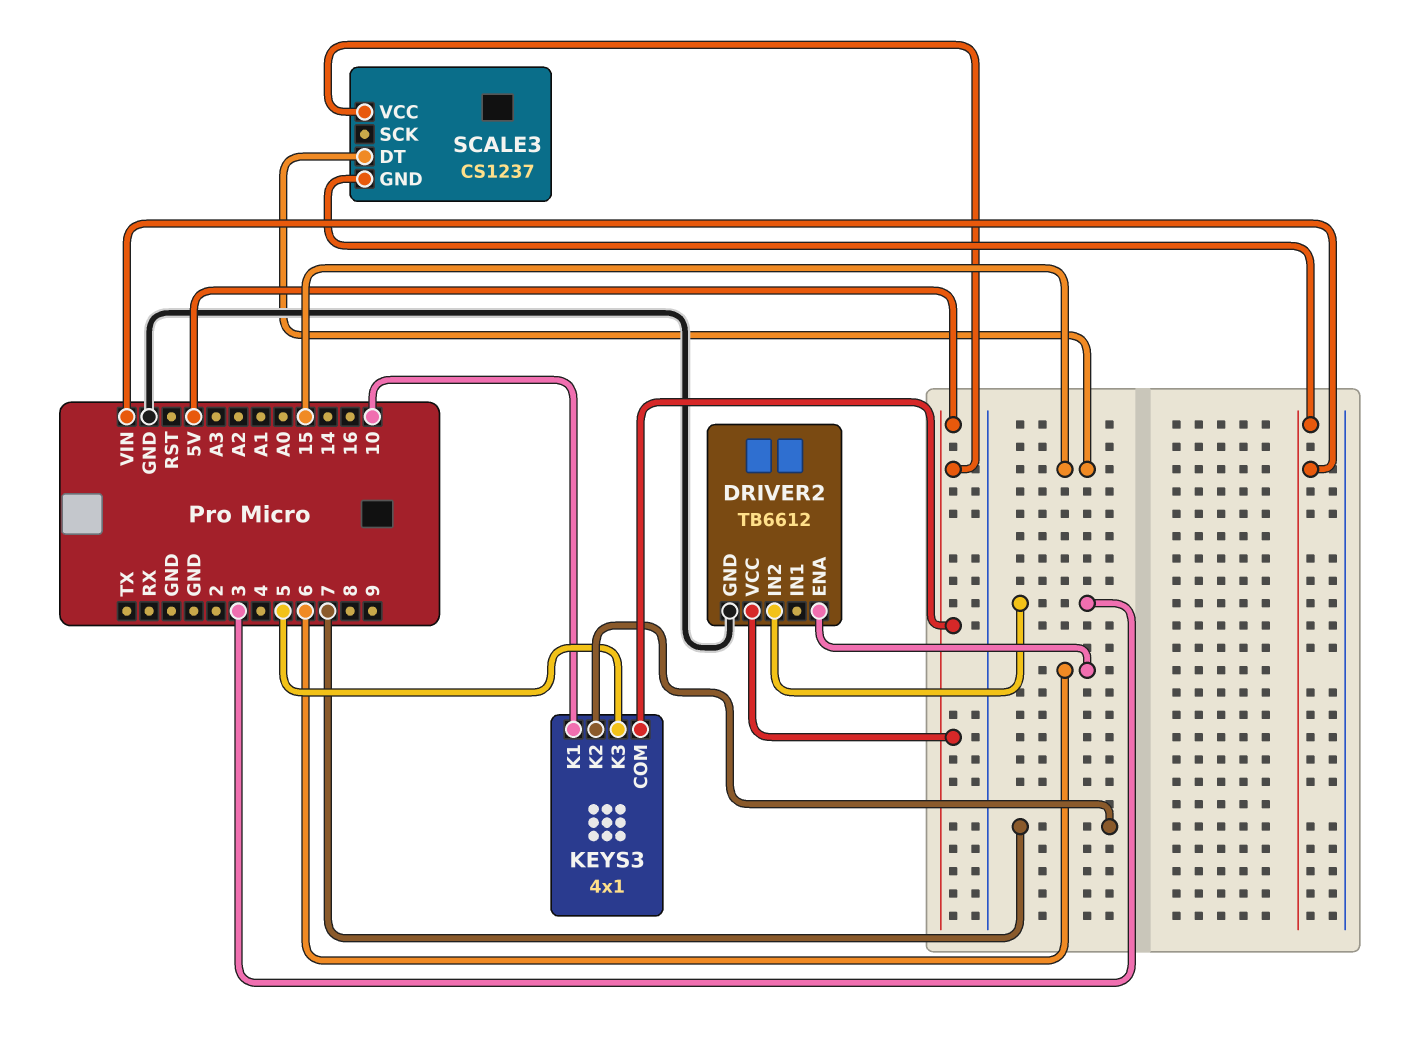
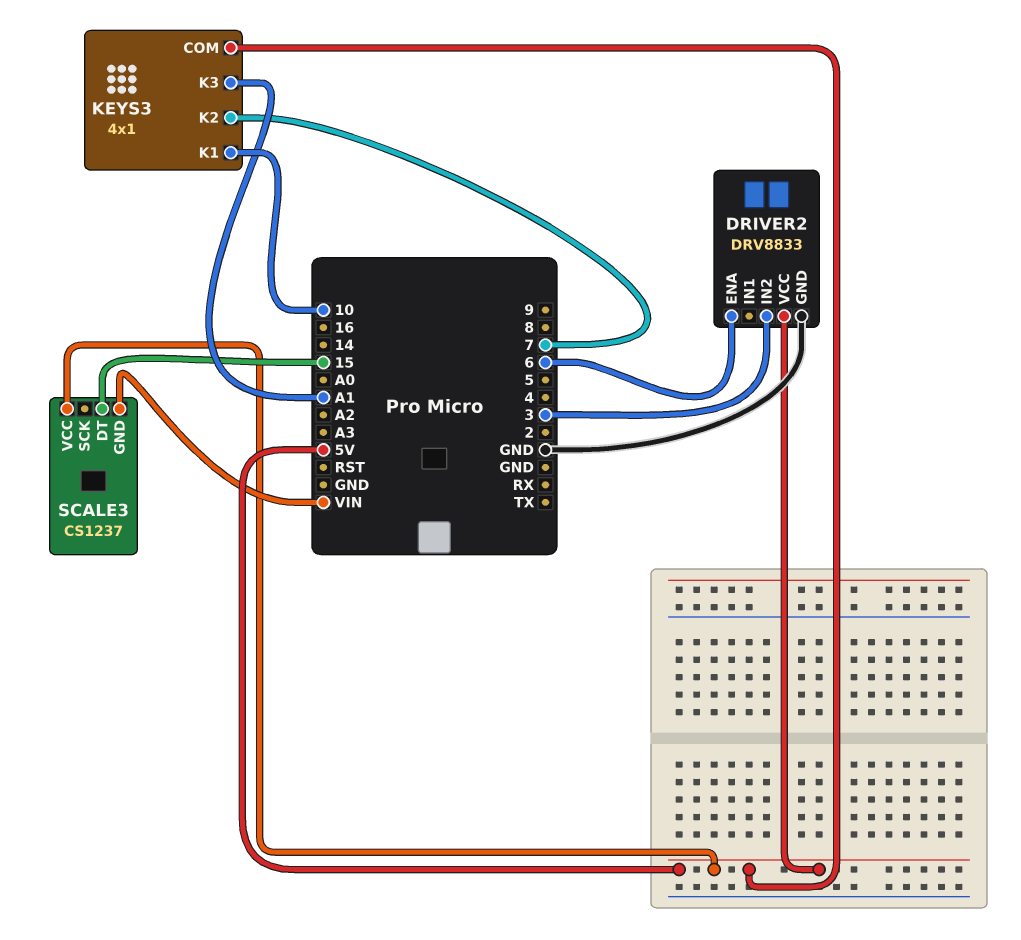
DRIVER2: TB6612 -> DRV8833
KEYS3 pin K3: 5 -> A1

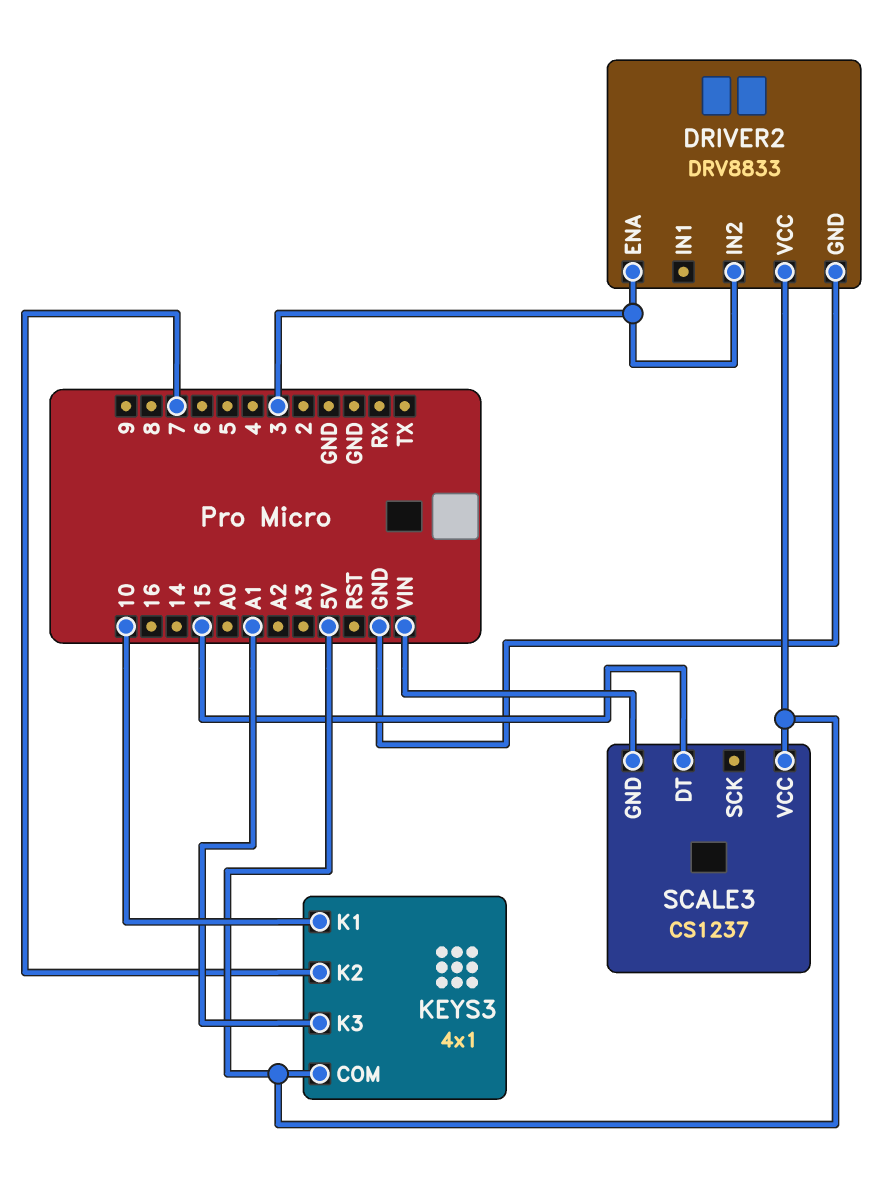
DRIVER2 pin ENA: 6 -> 3

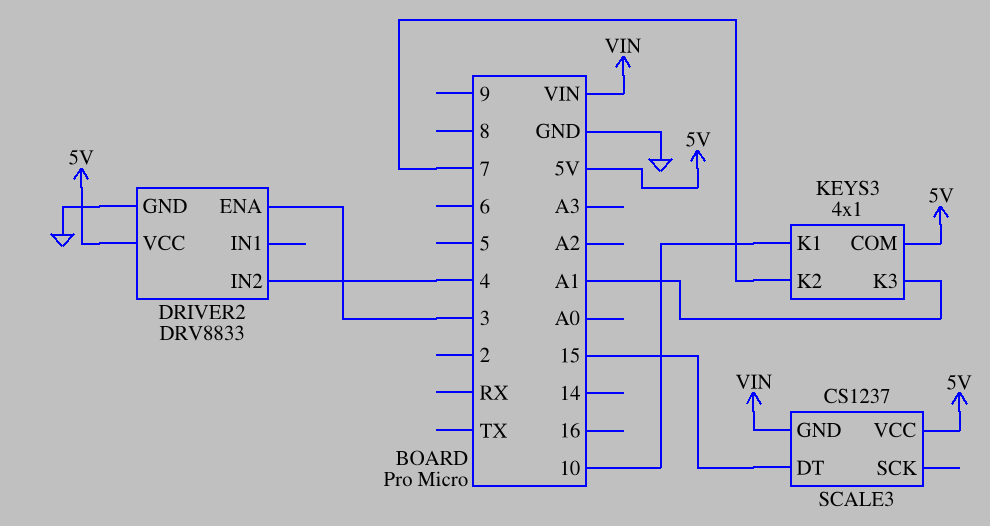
DRIVER2 pin IN2: 3 -> 4

